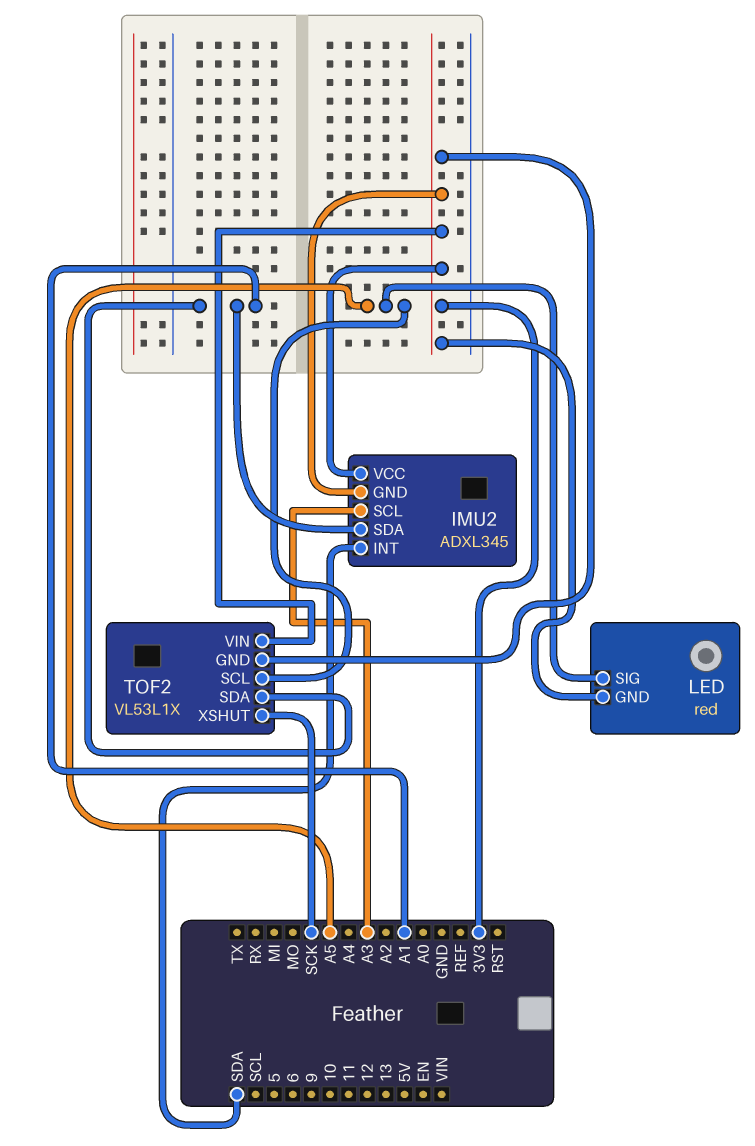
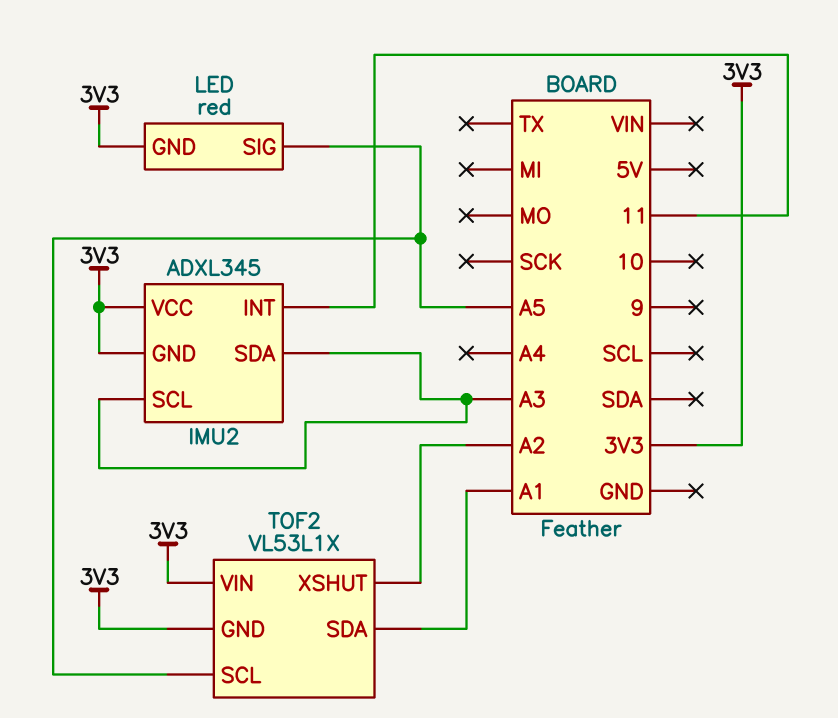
IMU2 pin INT: SDA -> 11
IMU2 pin SDA: A1 -> A3
TOF2 pin XSHUT: SCK -> A2

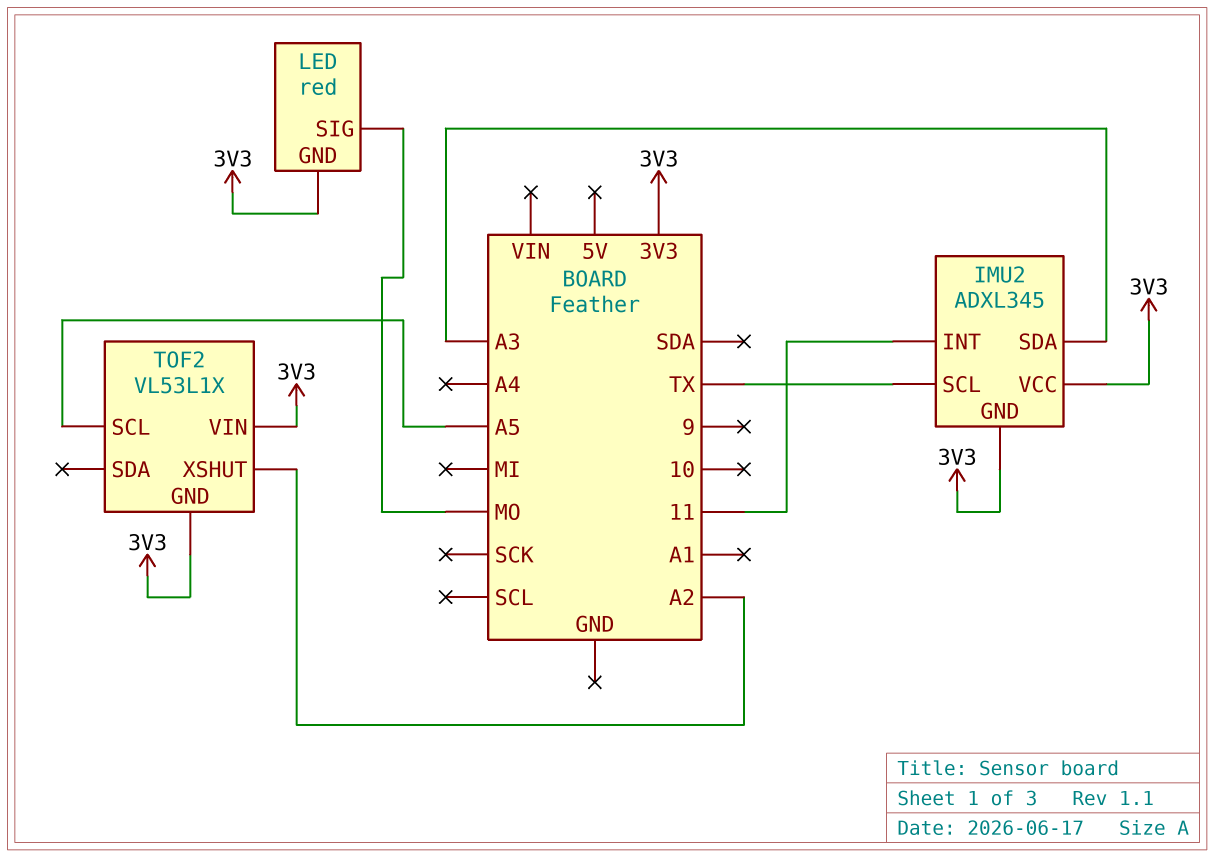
IMU2 pin SCL: A3 -> TX
LED pin SIG: A5 -> MO
TOF2 pin SDA: A1 -> none

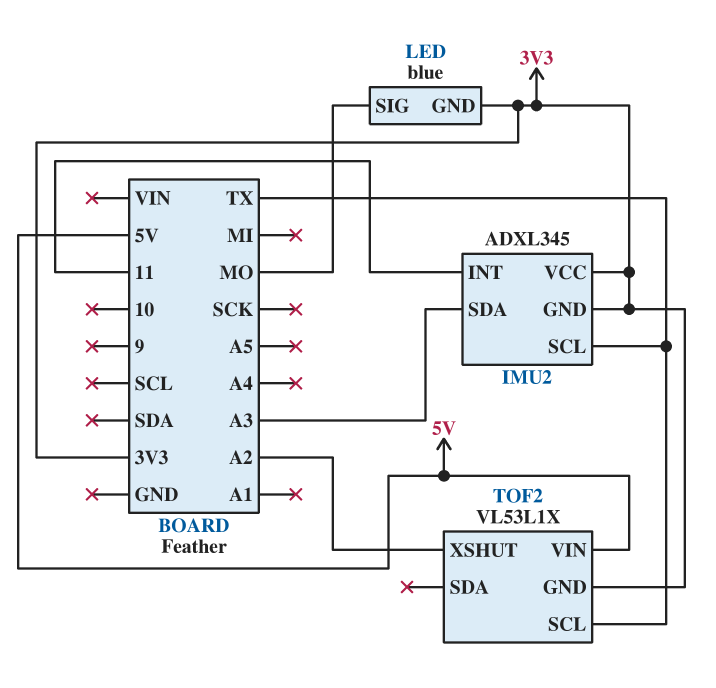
LED: red -> blue
TOF2 pin SCL: A5 -> TX
TOF2 pin VIN: 3V3 -> 5V

